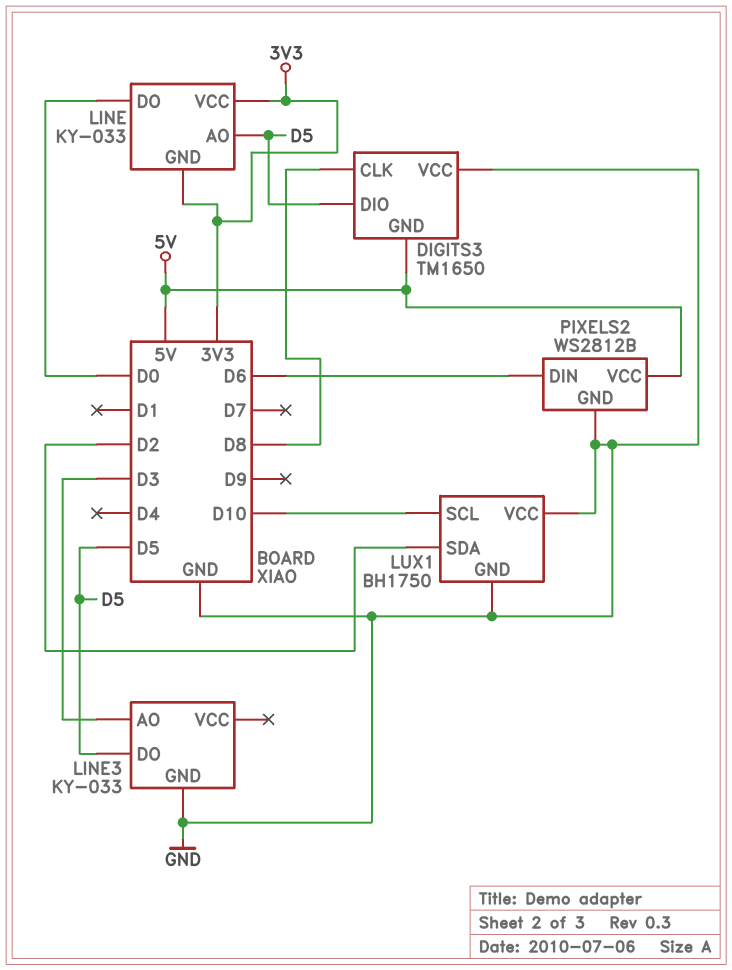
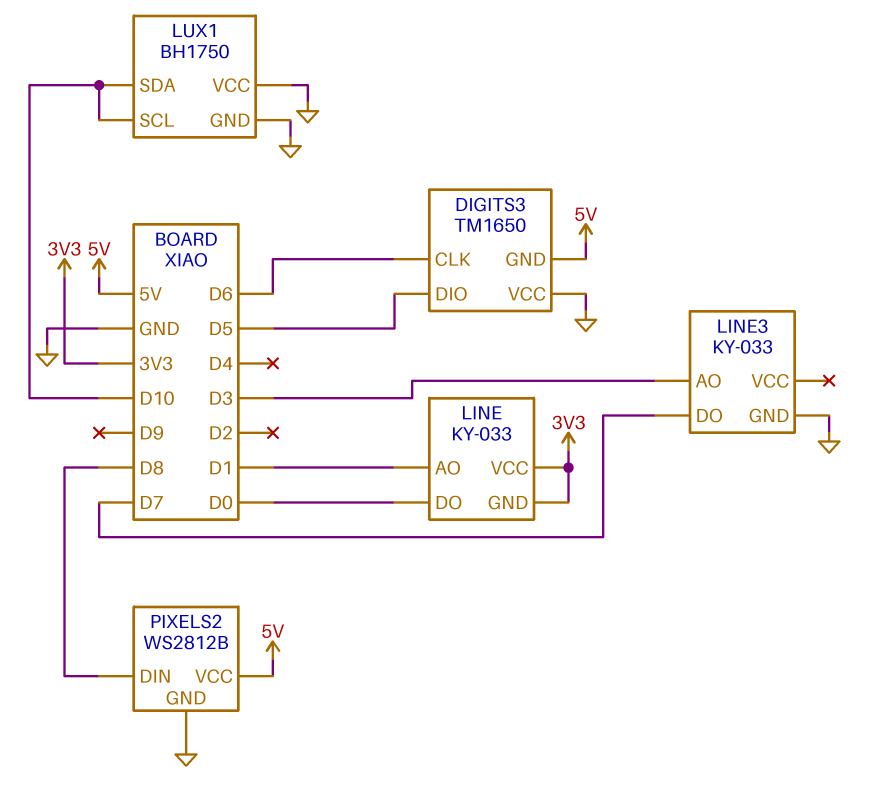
DIGITS3 pin CLK: D8 -> D6
LINE pin AO: D5 -> D1
LINE3 pin DO: D5 -> D7
LUX1 pin SDA: D2 -> D10
PIXELS2 pin DIN: D6 -> D8

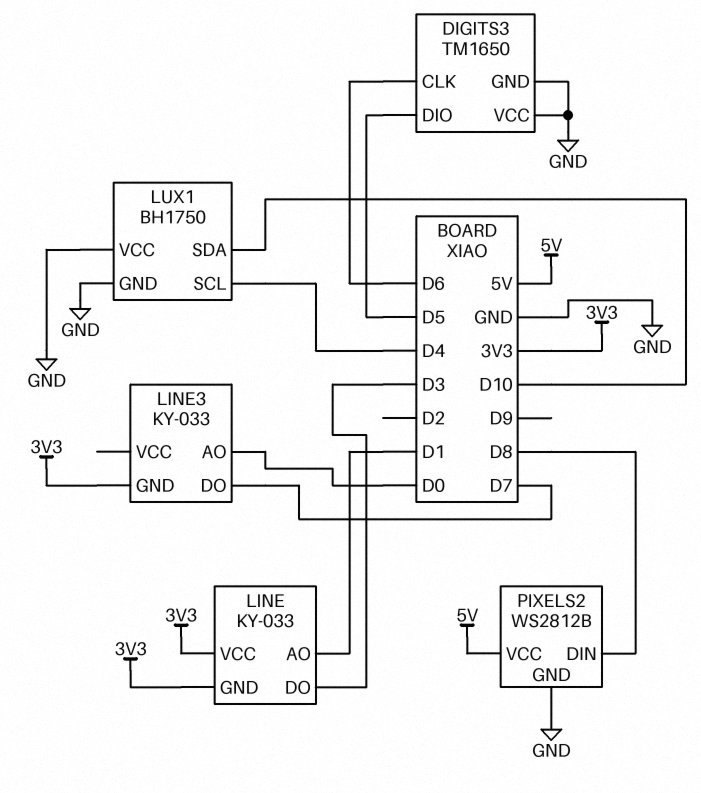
DIGITS3 pin GND: 5V -> GND
LINE pin DO: D0 -> D3
LINE3 pin AO: D3 -> D0
LINE3 pin GND: GND -> 3V3
LUX1 pin SCL: D10 -> D4

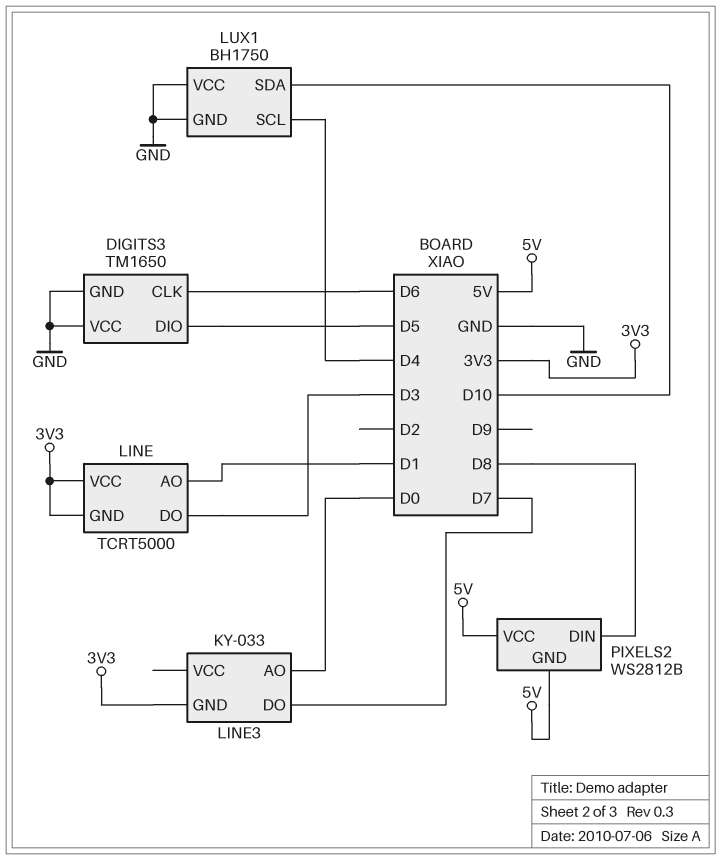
LINE: KY-033 -> TCRT5000
PIXELS2 pin GND: GND -> 5V

